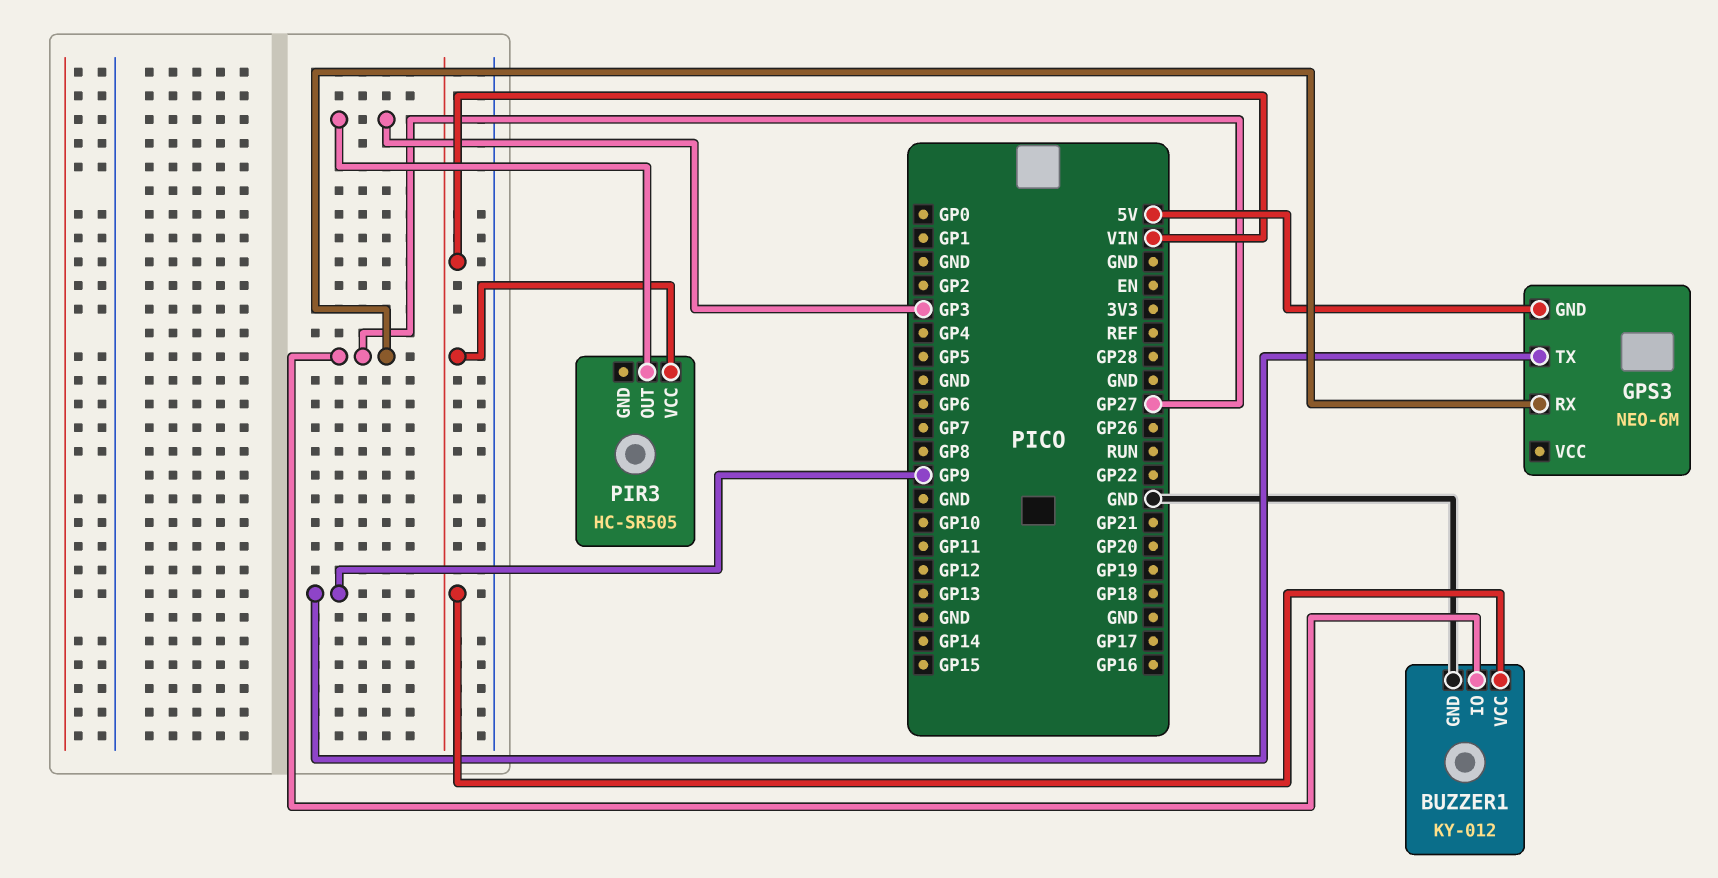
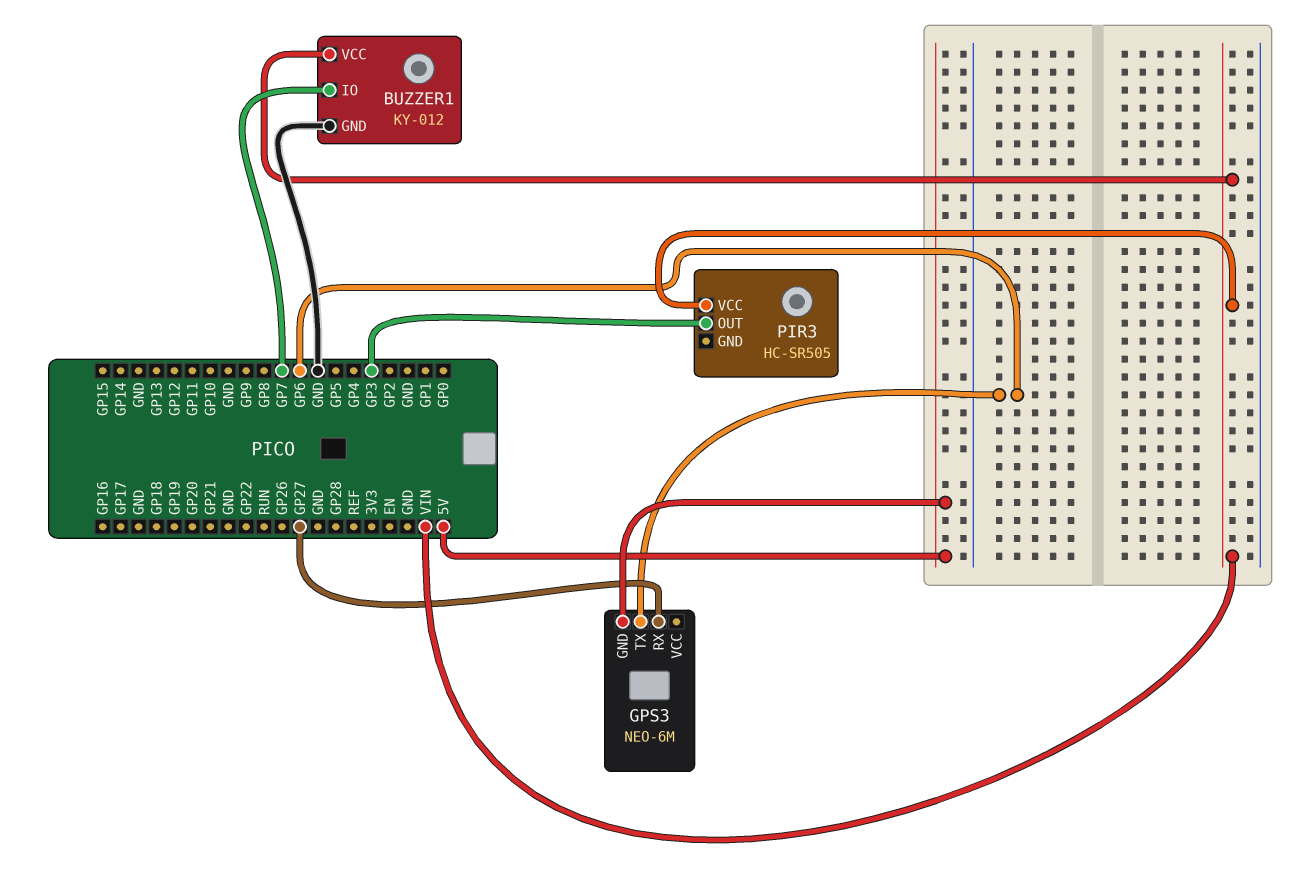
BUZZER1 pin IO: GP27 -> GP7
GPS3 pin TX: GP9 -> GP6

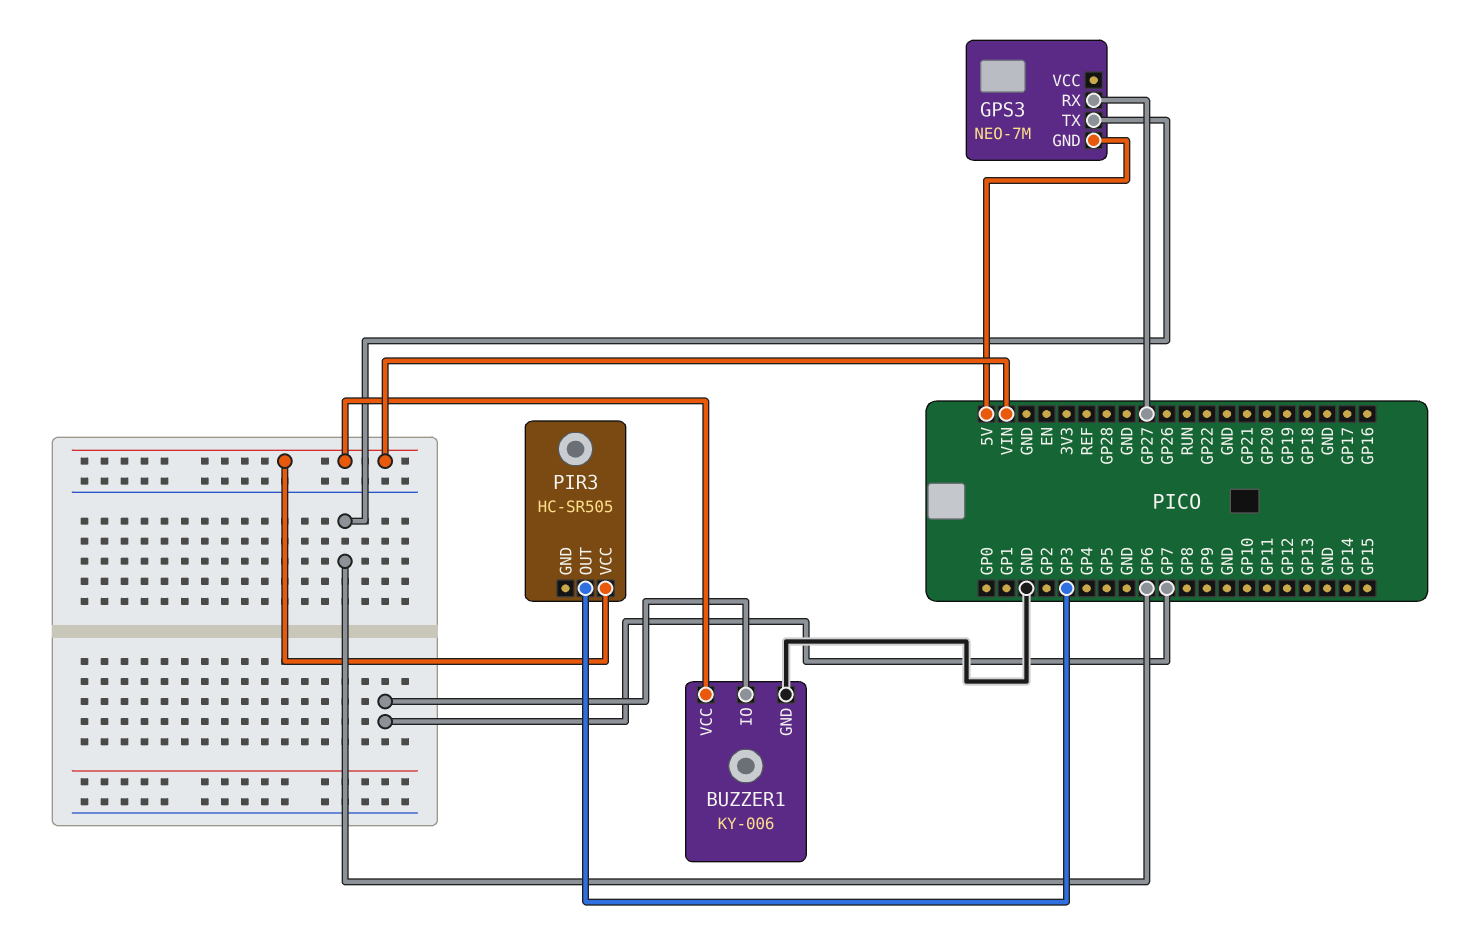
BUZZER1: KY-012 -> KY-006
GPS3: NEO-6M -> NEO-7M

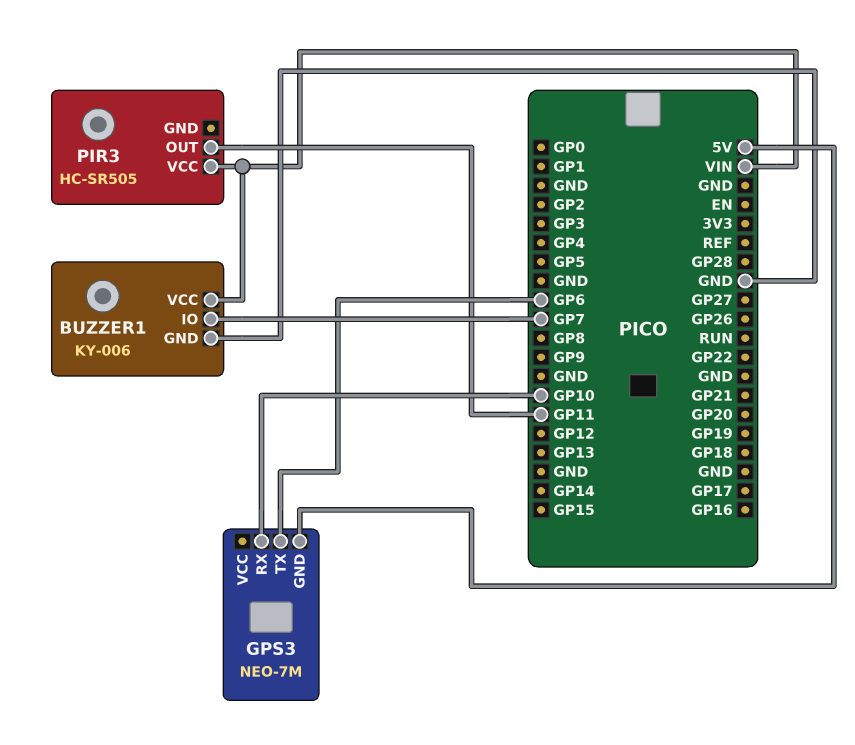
GPS3 pin RX: GP27 -> GP10
PIR3 pin OUT: GP3 -> GP11

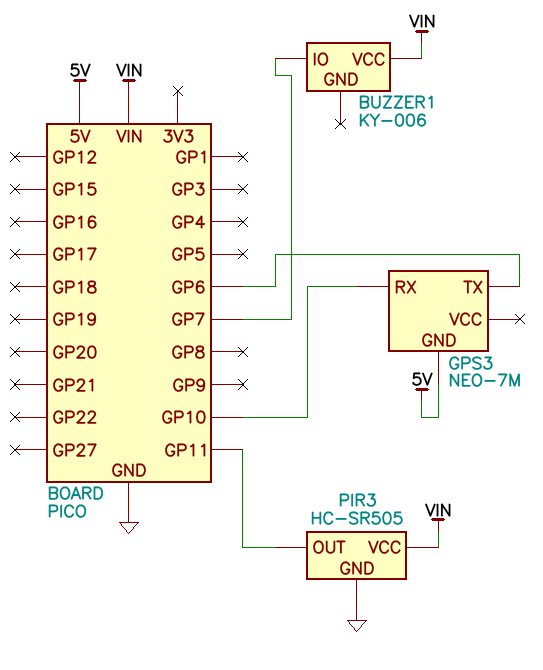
BUZZER1 pin GND: GND -> none
PIR3 pin GND: none -> GND

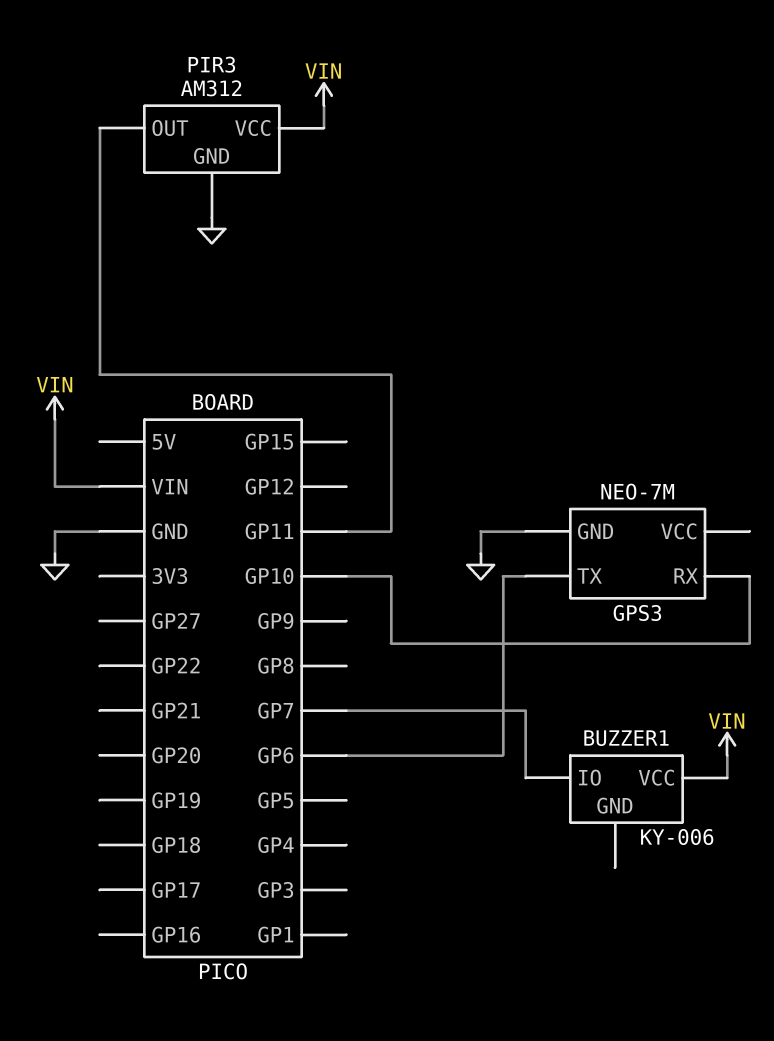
GPS3 pin GND: 5V -> GND
PIR3: HC-SR505 -> AM312

